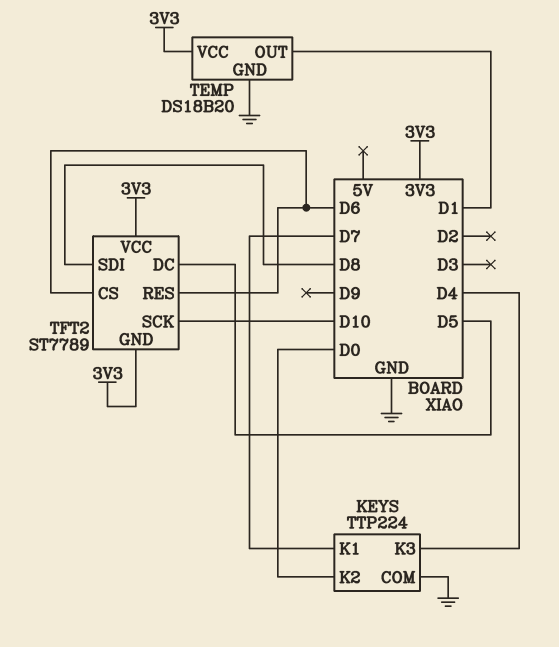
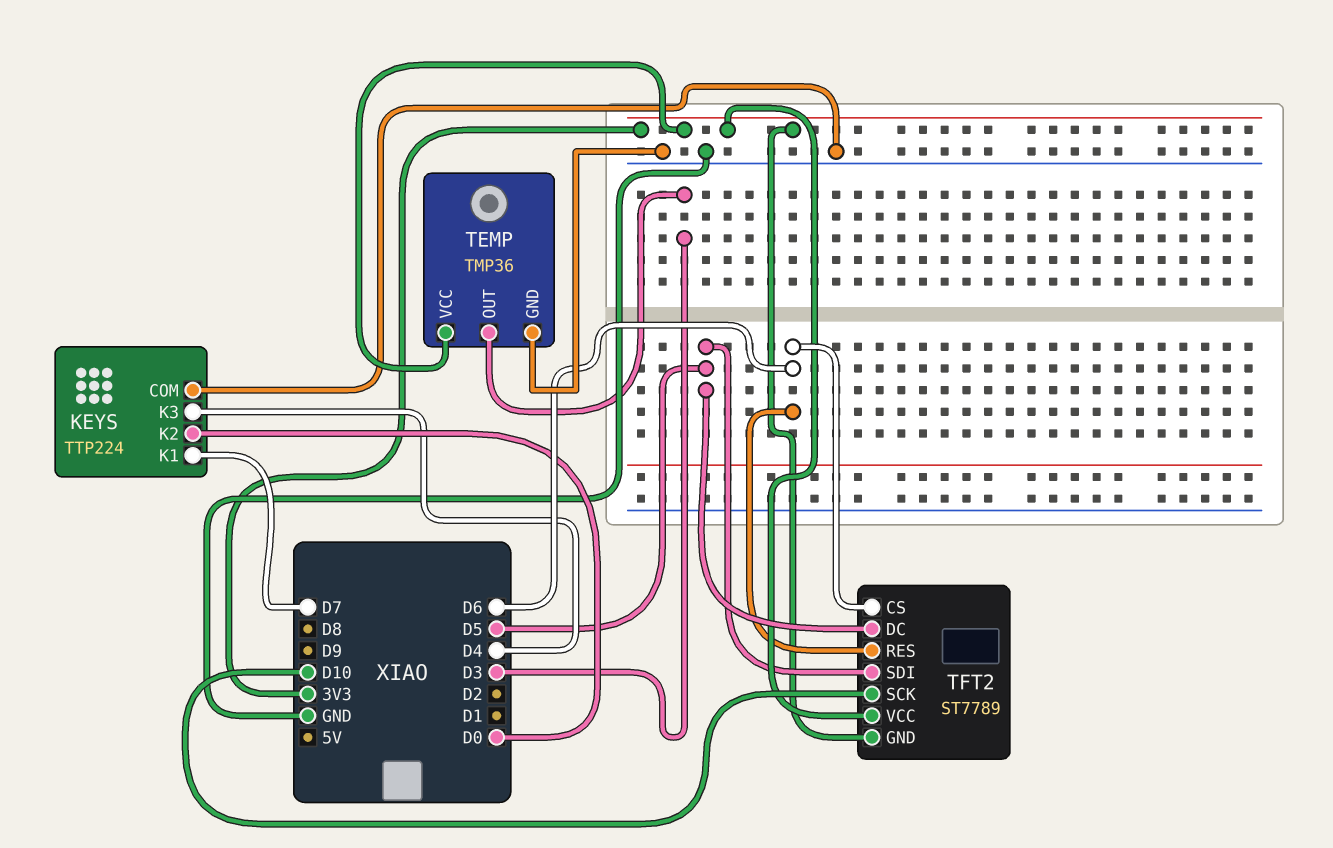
TEMP: DS18B20 -> TMP36
TEMP pin OUT: D1 -> D3
TFT2 pin SDI: D8 -> D5

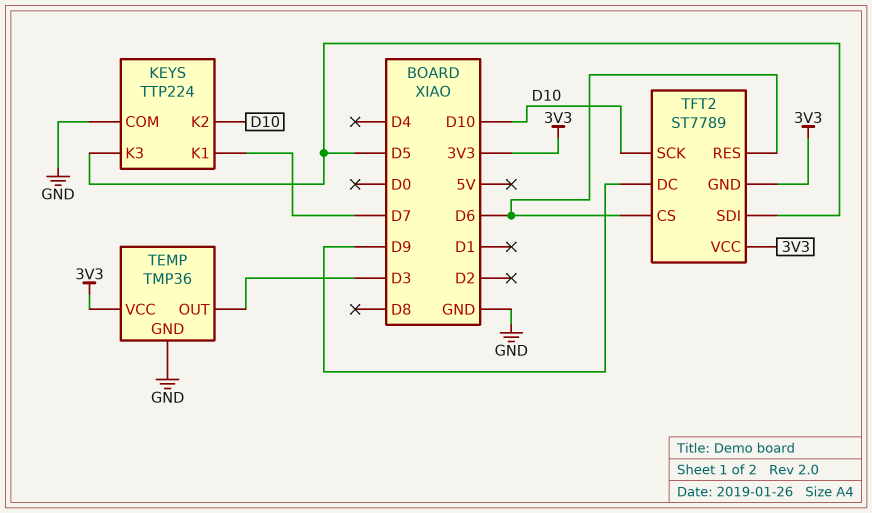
KEYS pin K2: D0 -> D10
KEYS pin K3: D4 -> D5
TFT2 pin DC: D5 -> D9

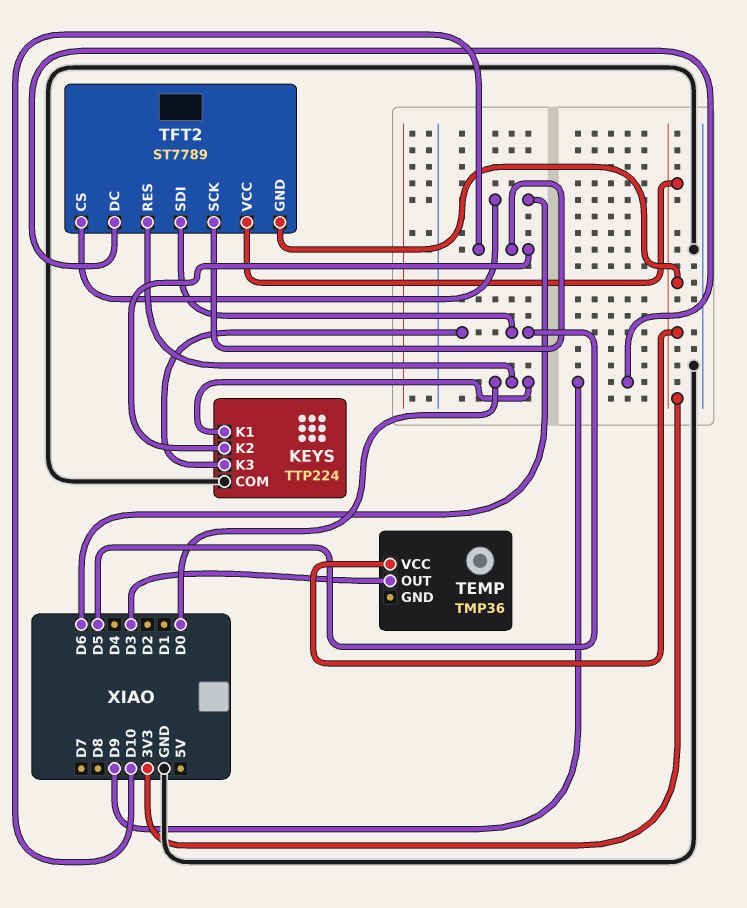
KEYS pin K1: D7 -> D0
TEMP pin GND: GND -> none
TFT2 pin RES: D6 -> D0

